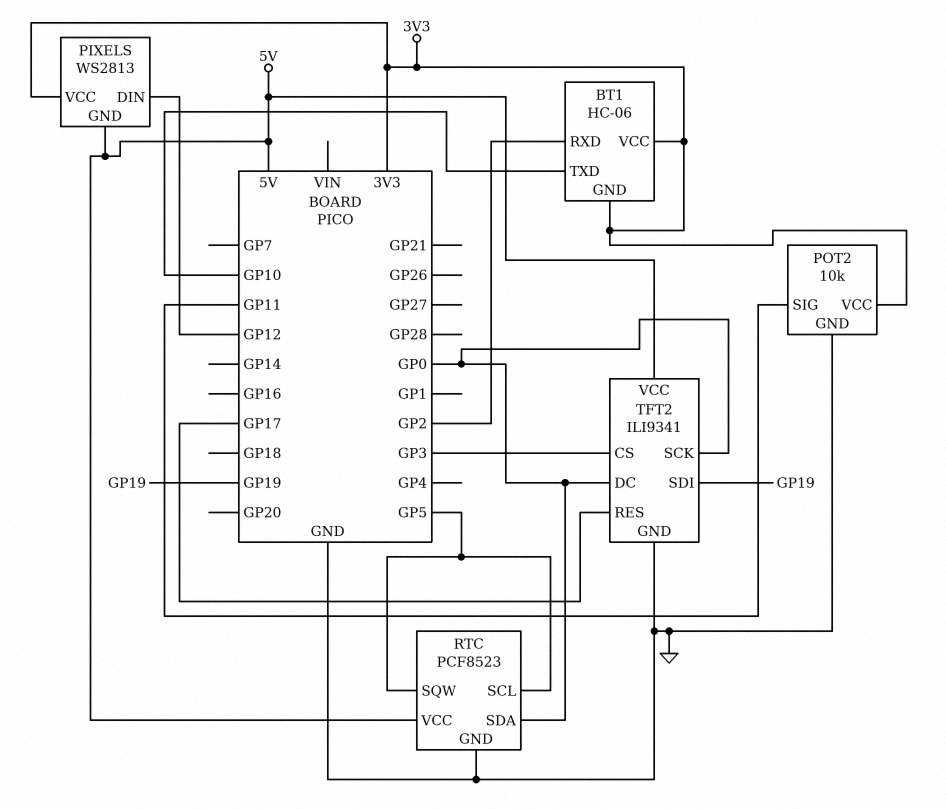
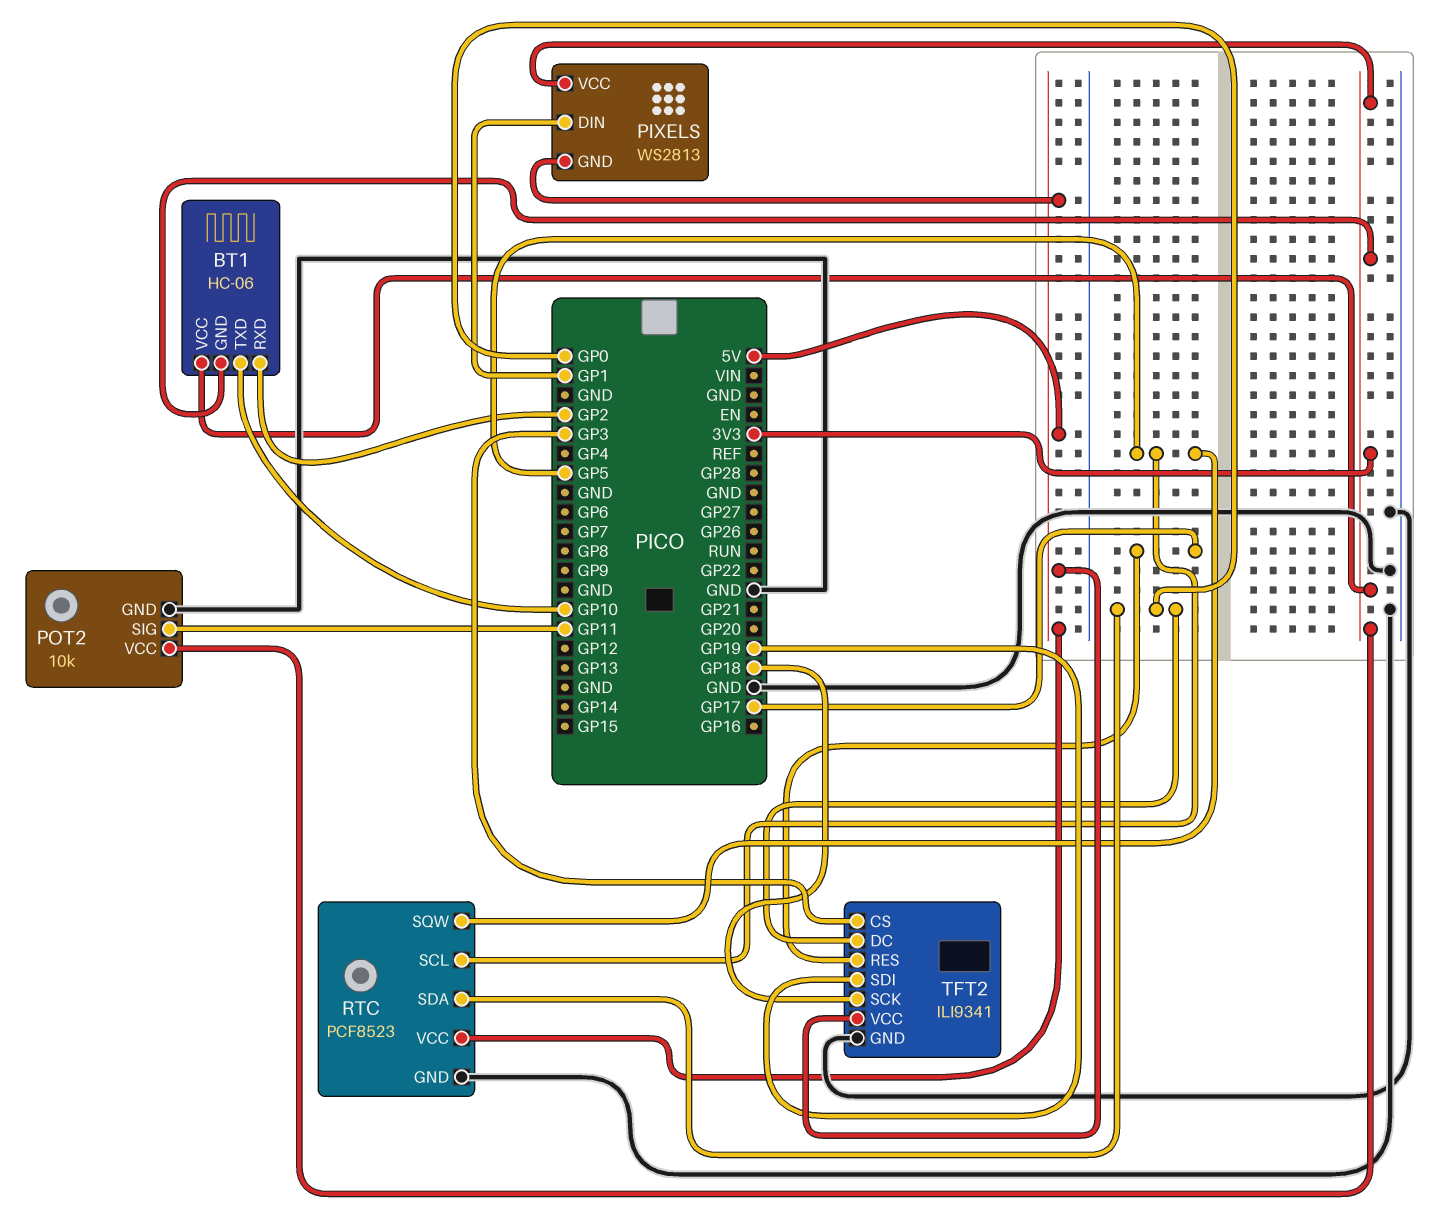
PIXELS pin DIN: GP12 -> GP1
TFT2 pin SCK: GP0 -> GP18

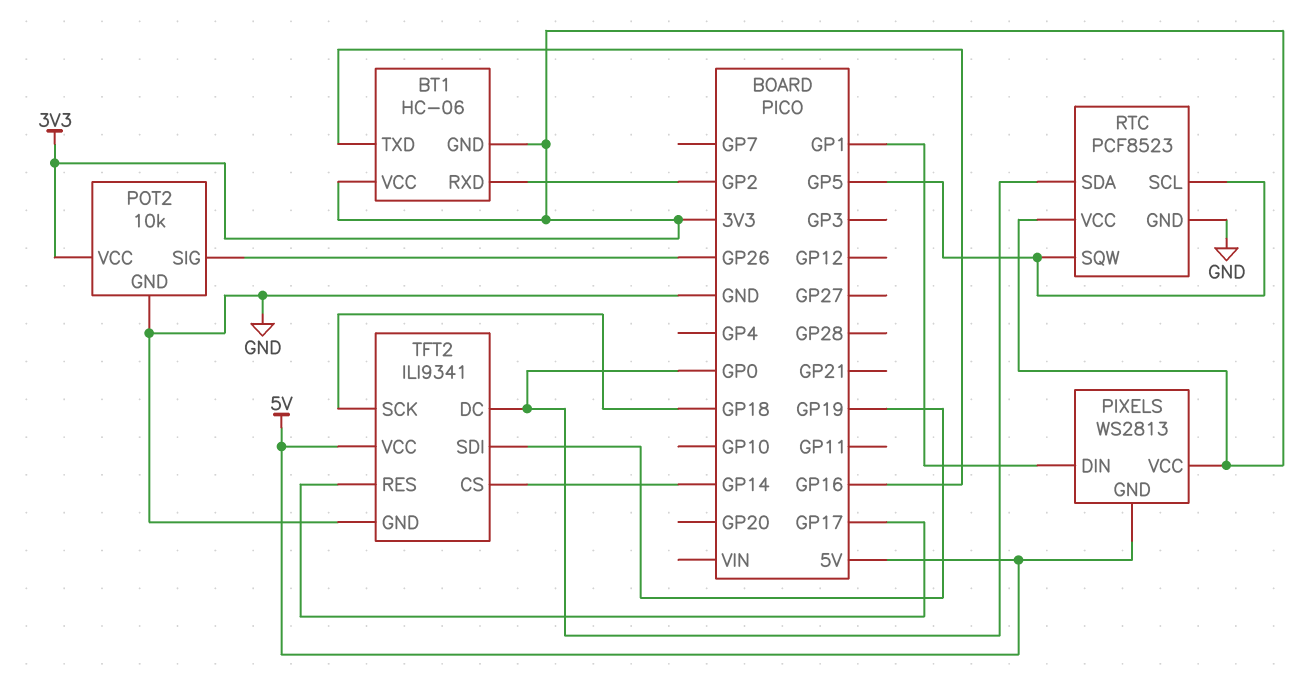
BT1 pin TXD: GP10 -> GP16
POT2 pin SIG: GP11 -> GP26
RTC pin VCC: 5V -> 3V3
TFT2 pin CS: GP3 -> GP14

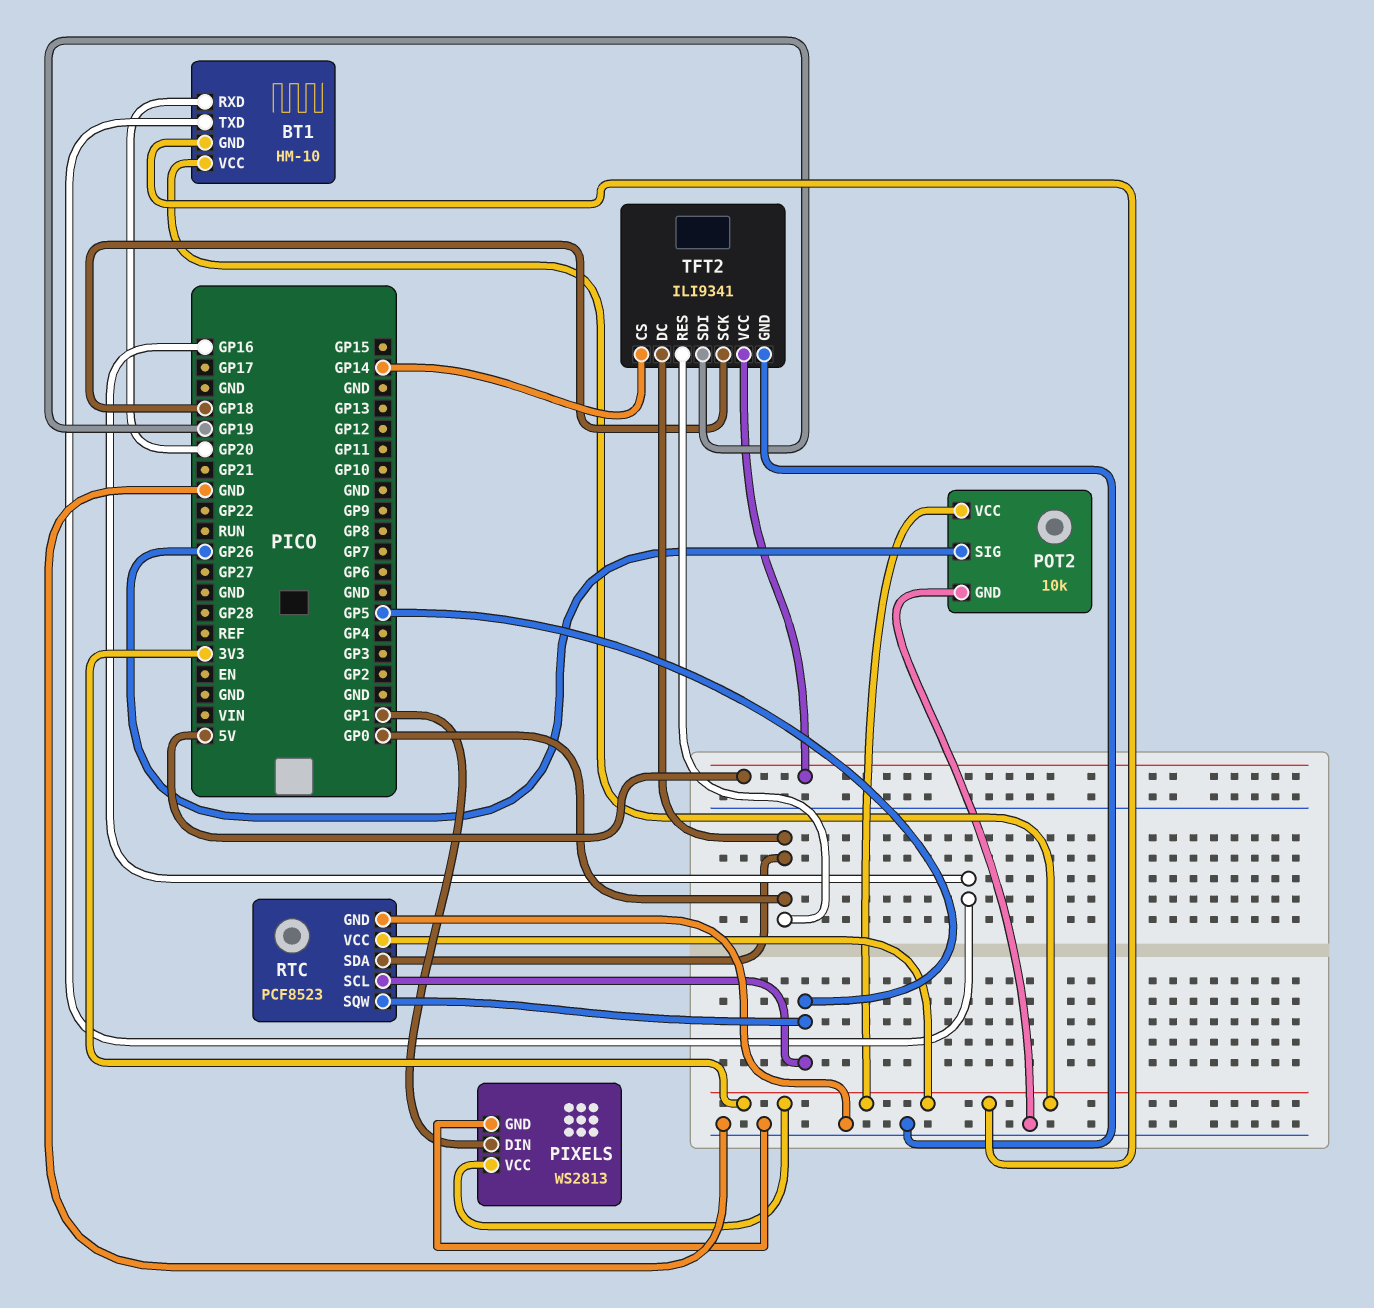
BT1: HC-06 -> HM-10
BT1 pin RXD: GP2 -> GP20
PIXELS pin GND: 5V -> GND
TFT2 pin RES: GP17 -> GP0

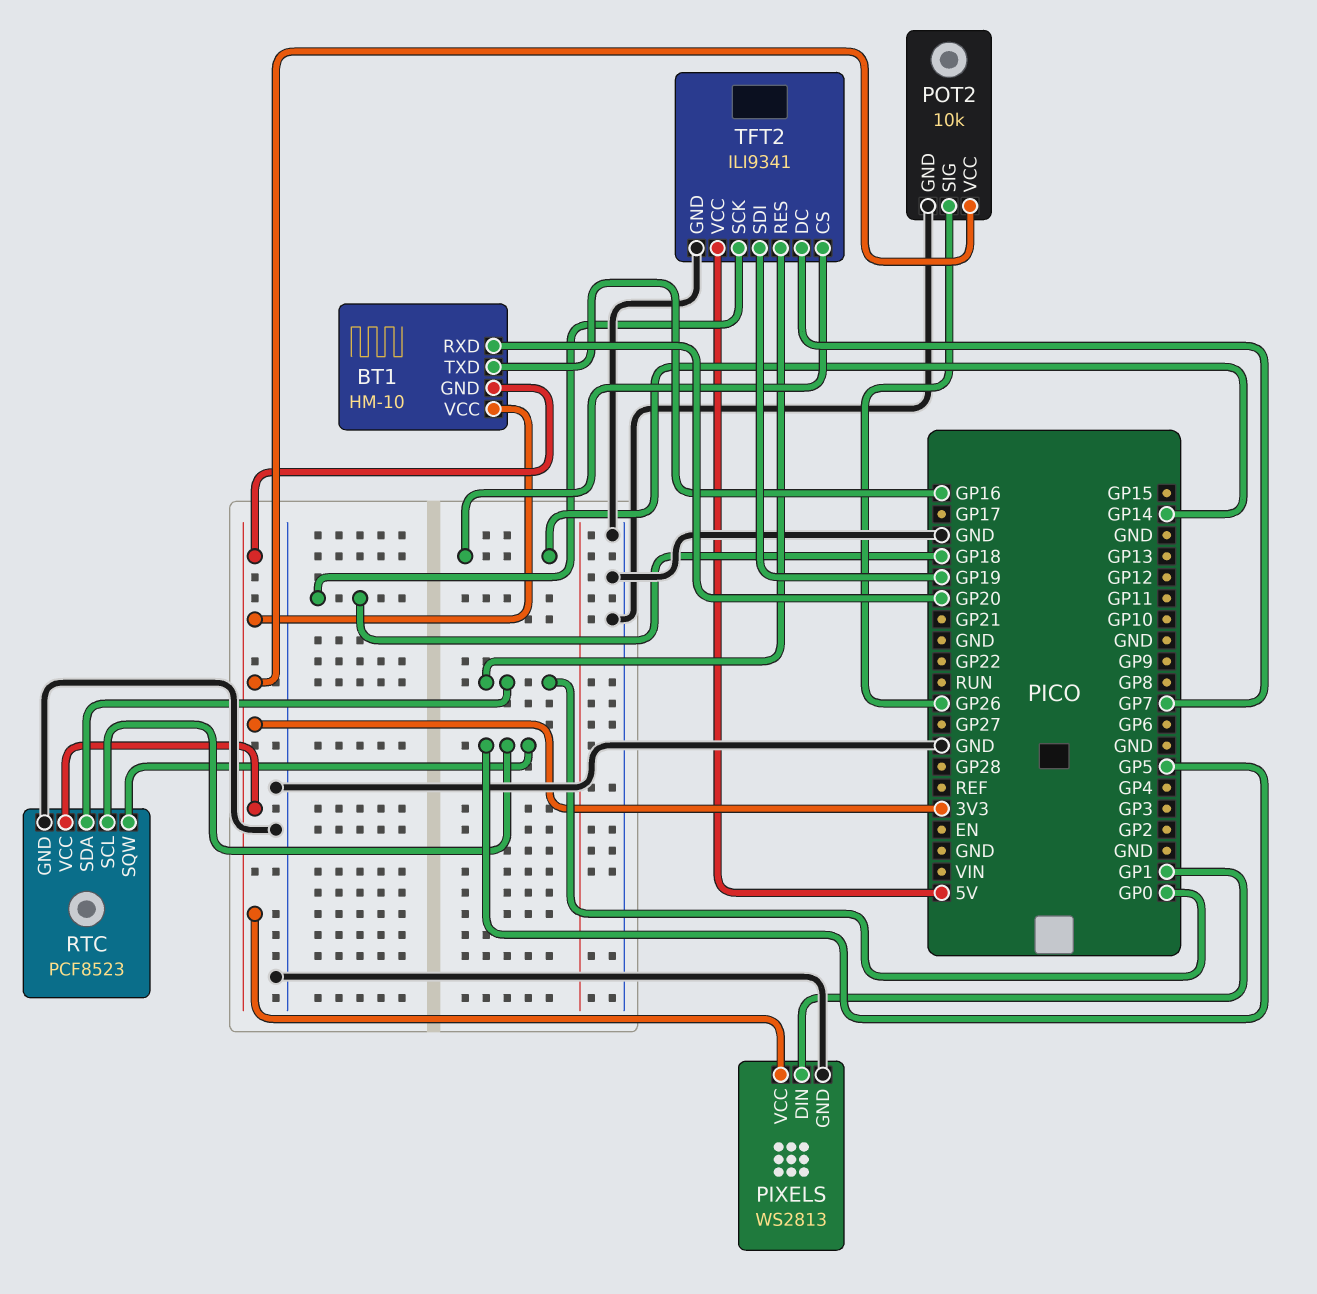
TFT2 pin DC: GP0 -> GP7

